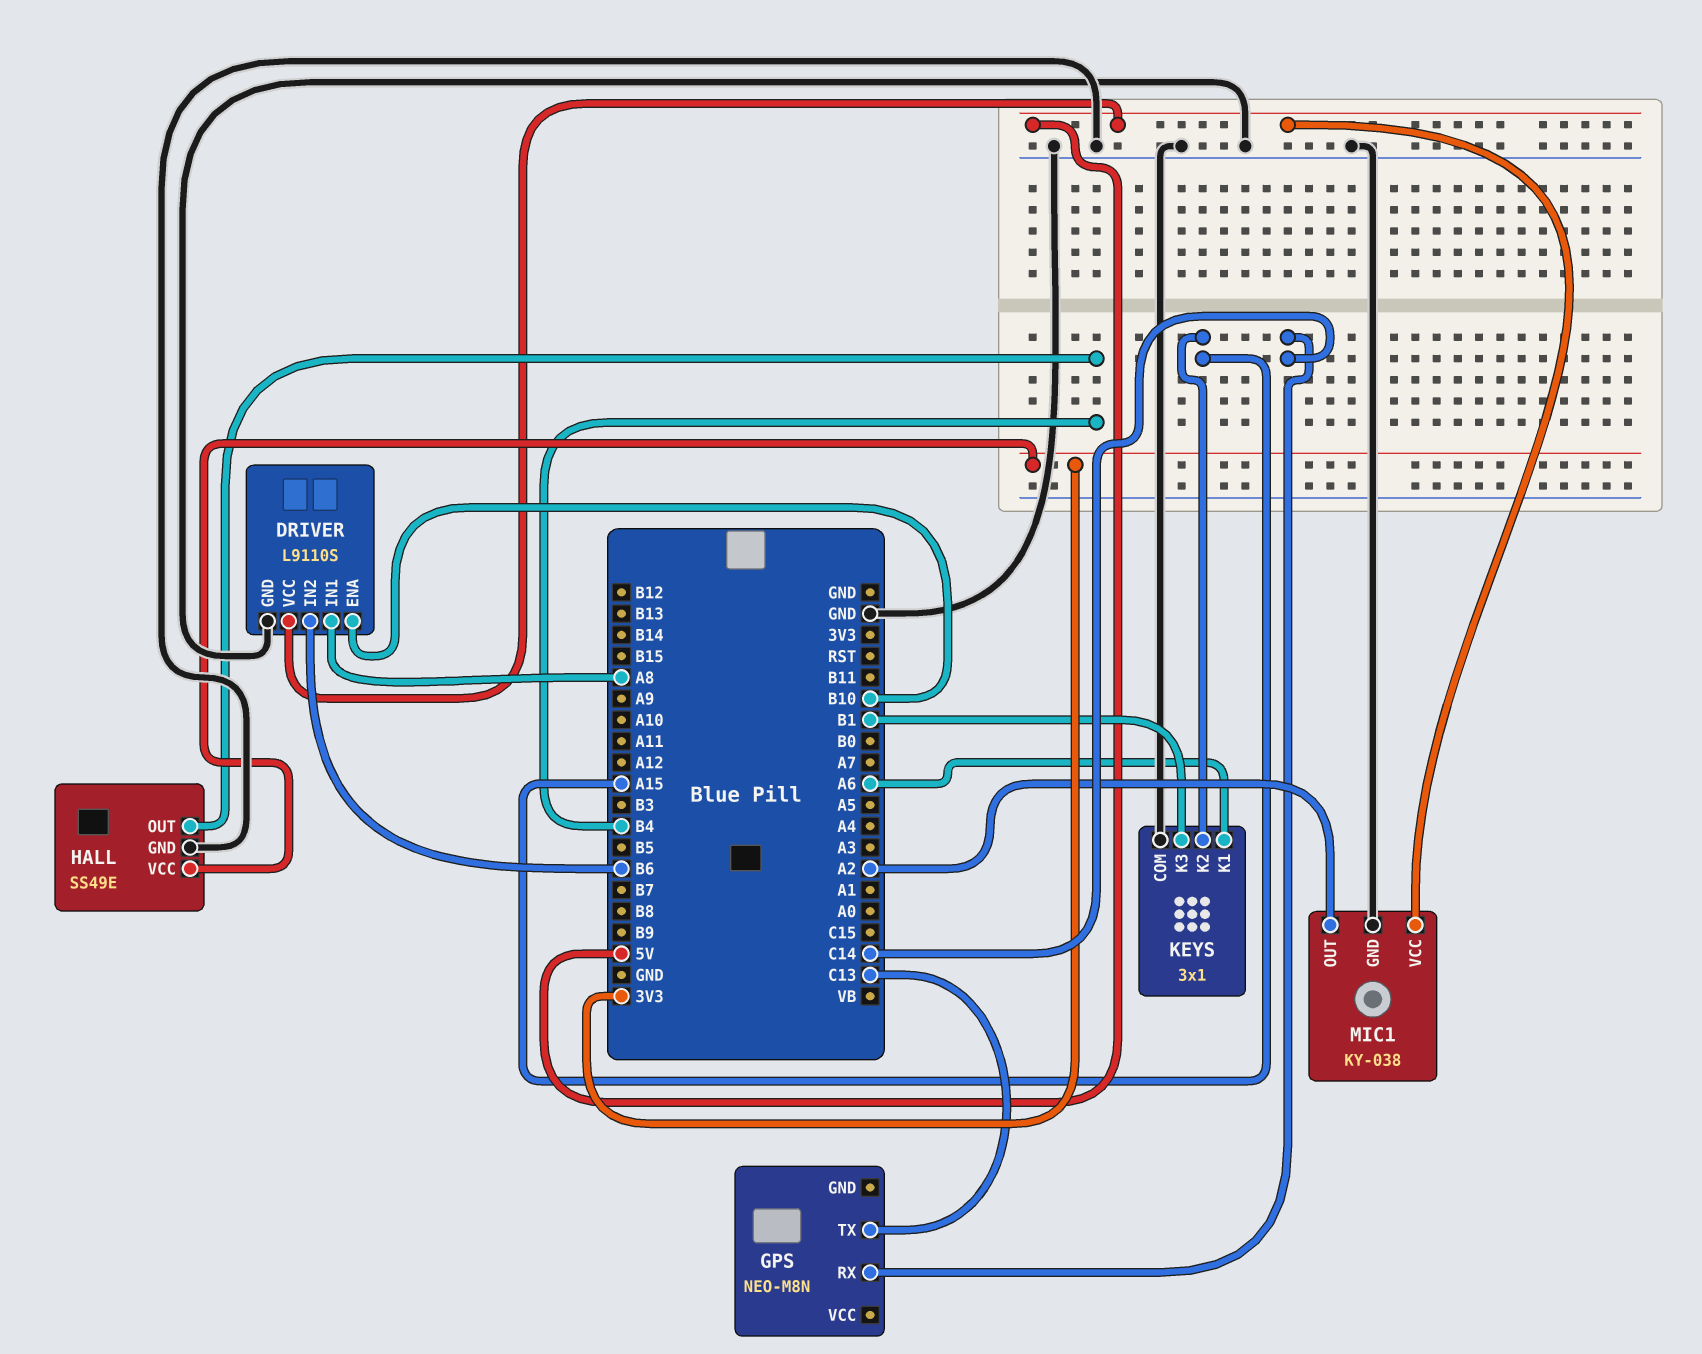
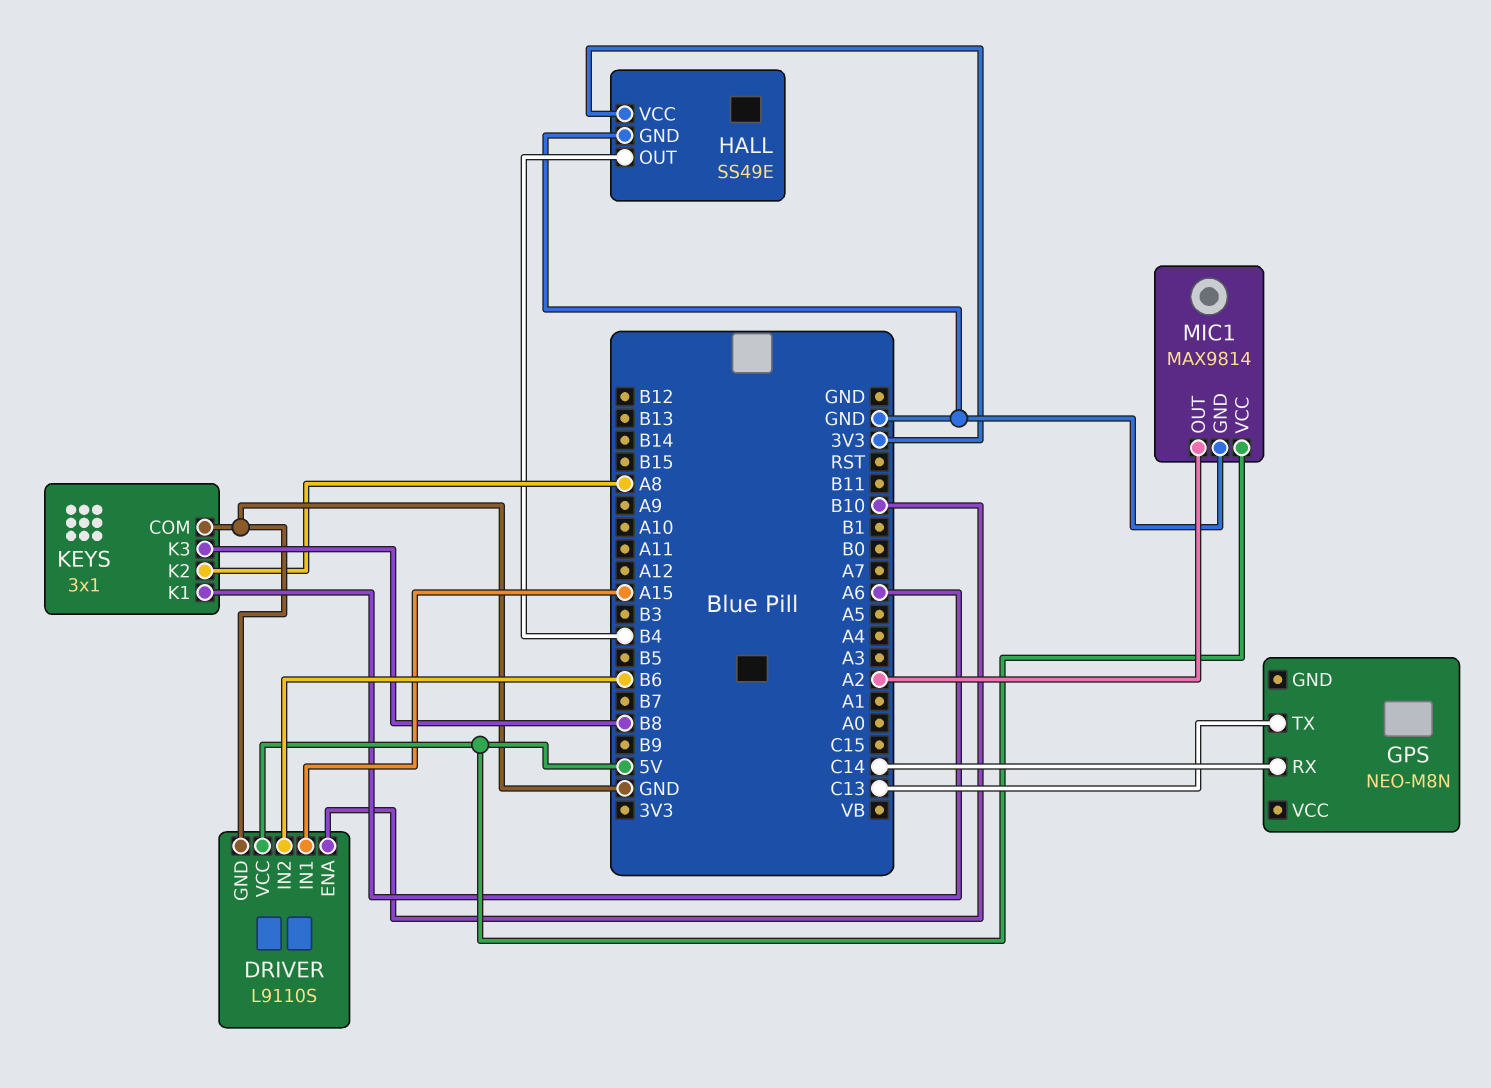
DRIVER pin IN1: A8 -> A15
KEYS pin K2: A15 -> A8
KEYS pin K3: B1 -> B8
MIC1: KY-038 -> MAX9814

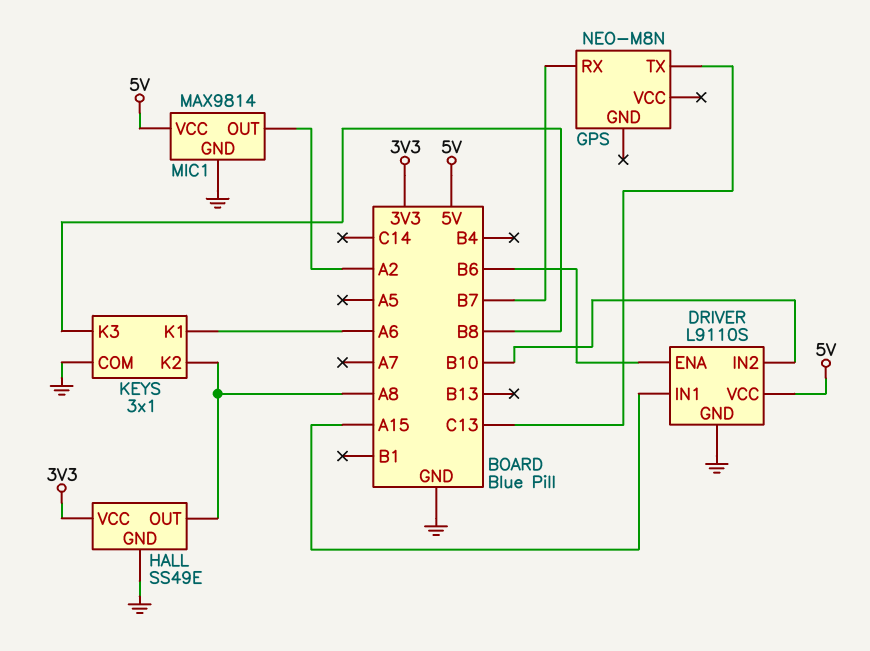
DRIVER pin ENA: B10 -> B6
DRIVER pin IN2: B6 -> B10
GPS pin RX: C14 -> B7
HALL pin OUT: B4 -> A8

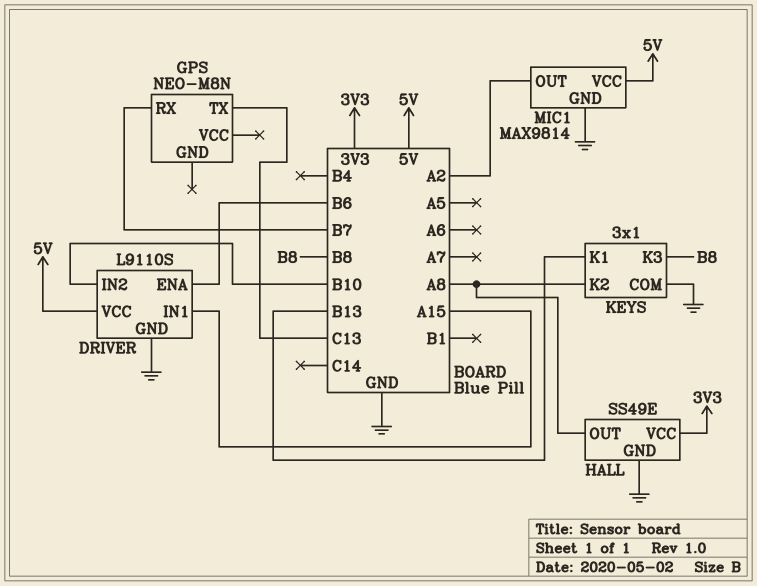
KEYS pin K1: A6 -> B13

